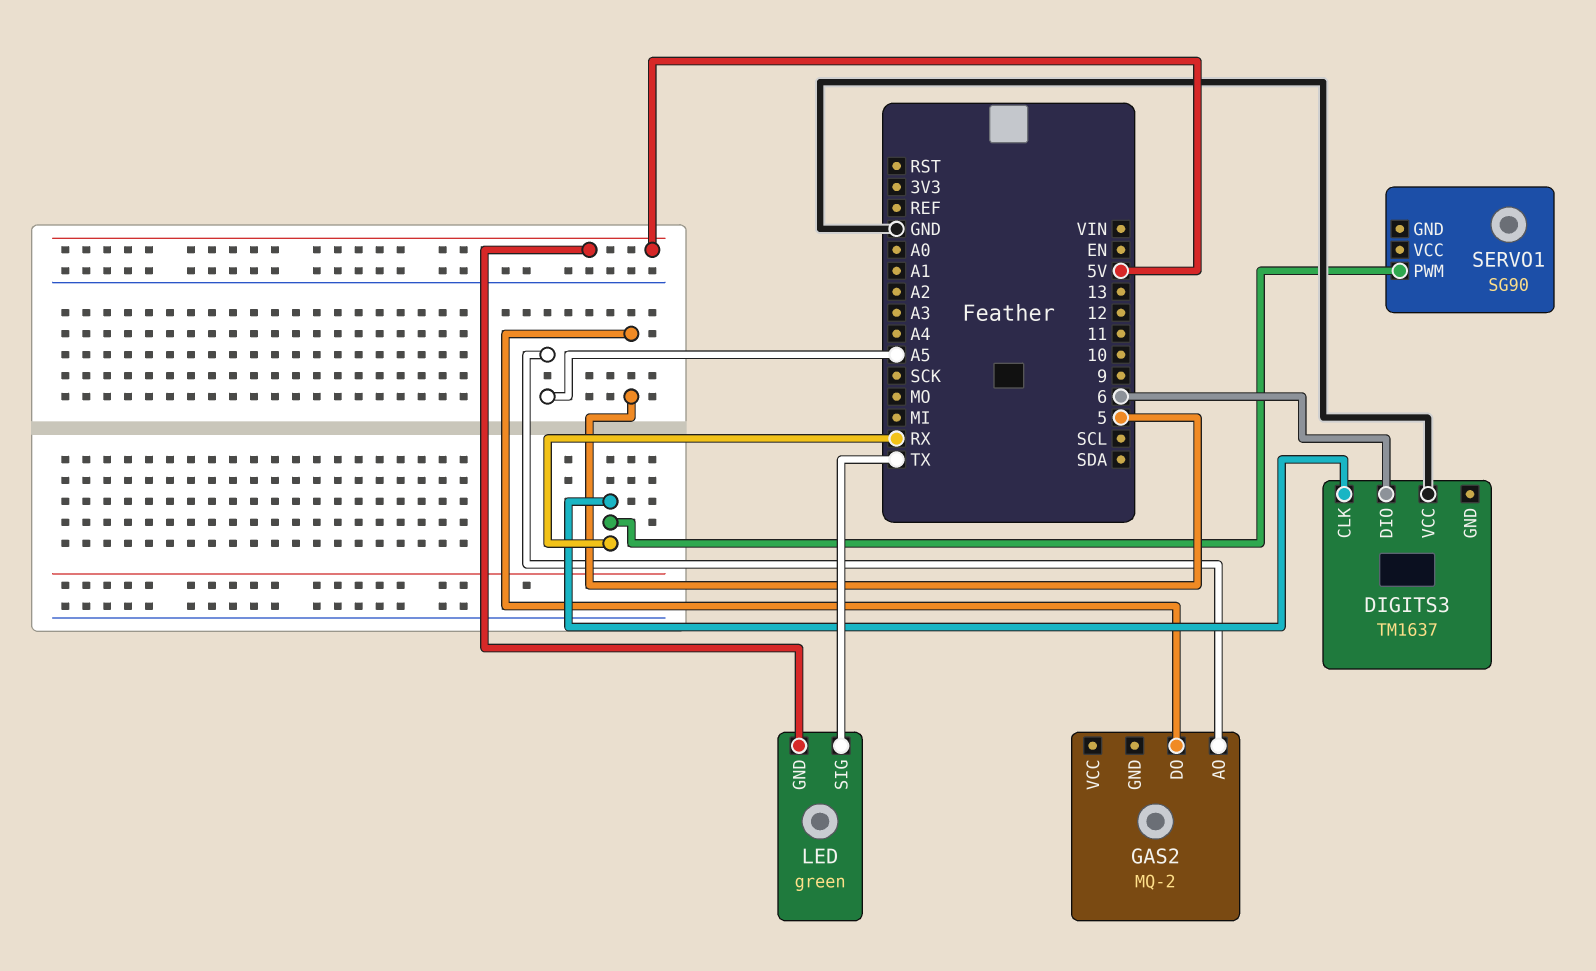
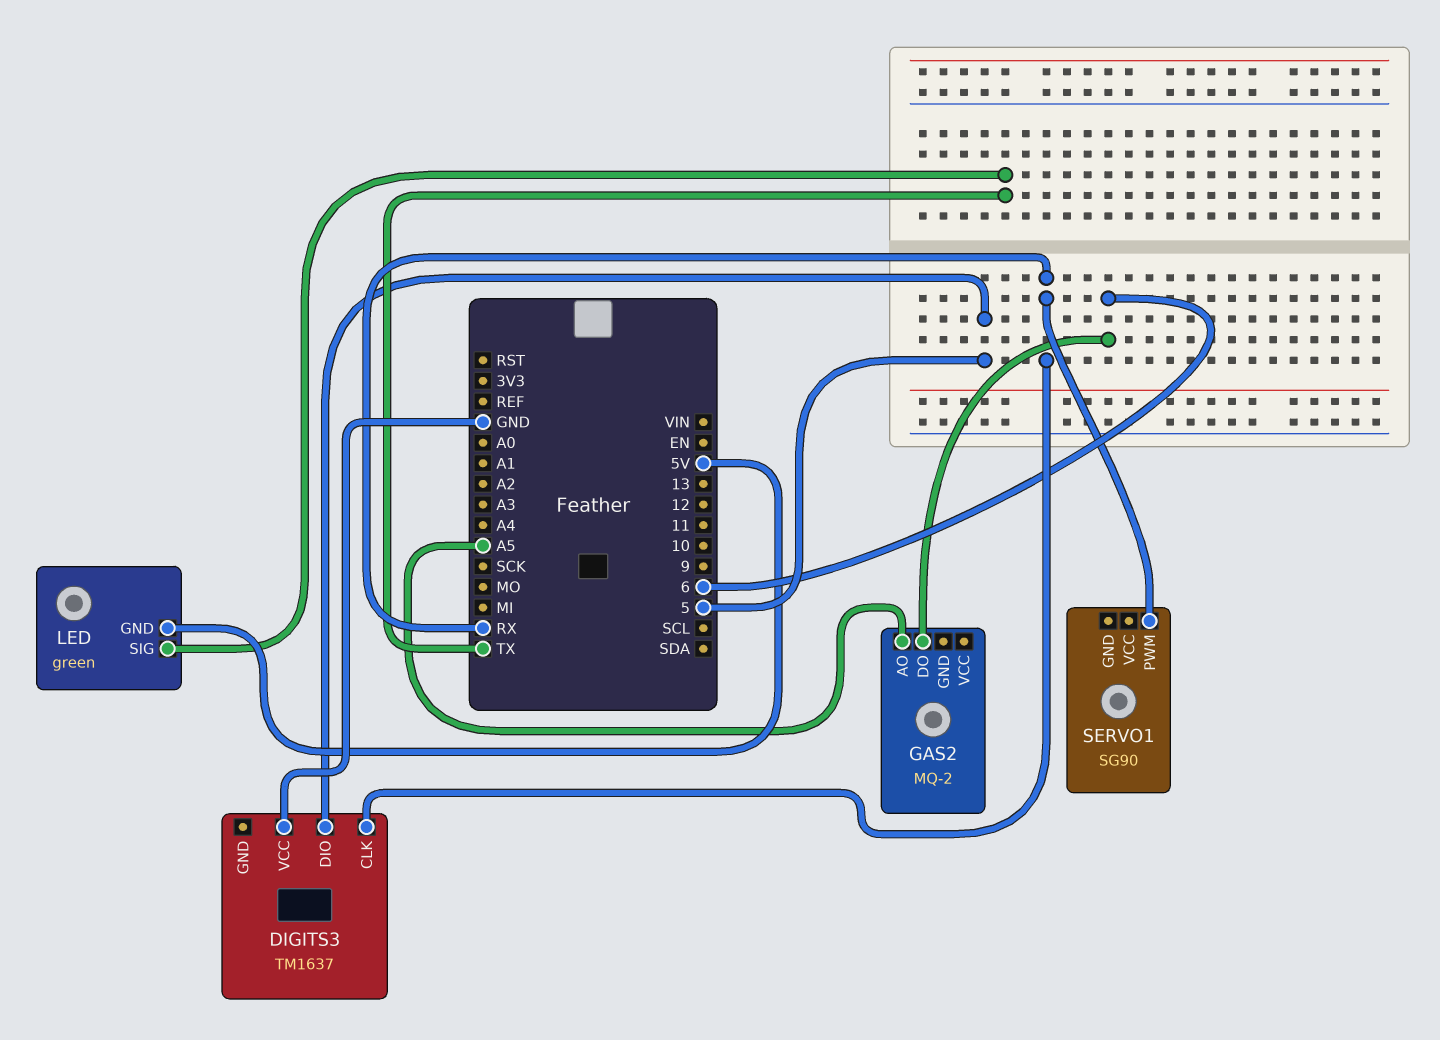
DIGITS3 pin DIO: 6 -> 5
GAS2 pin DO: 5 -> 6

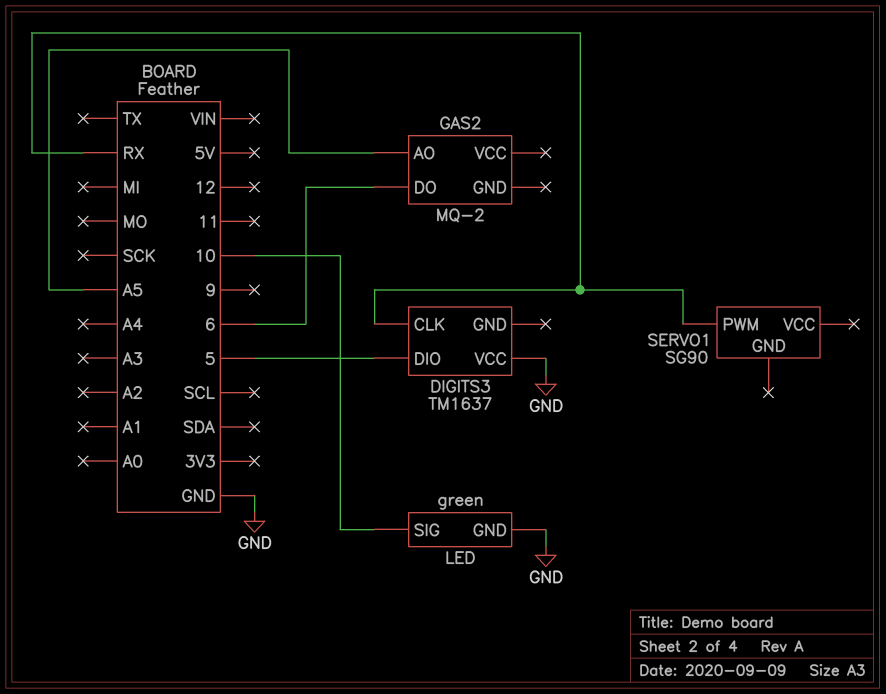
LED pin GND: 5V -> GND
LED pin SIG: TX -> 10

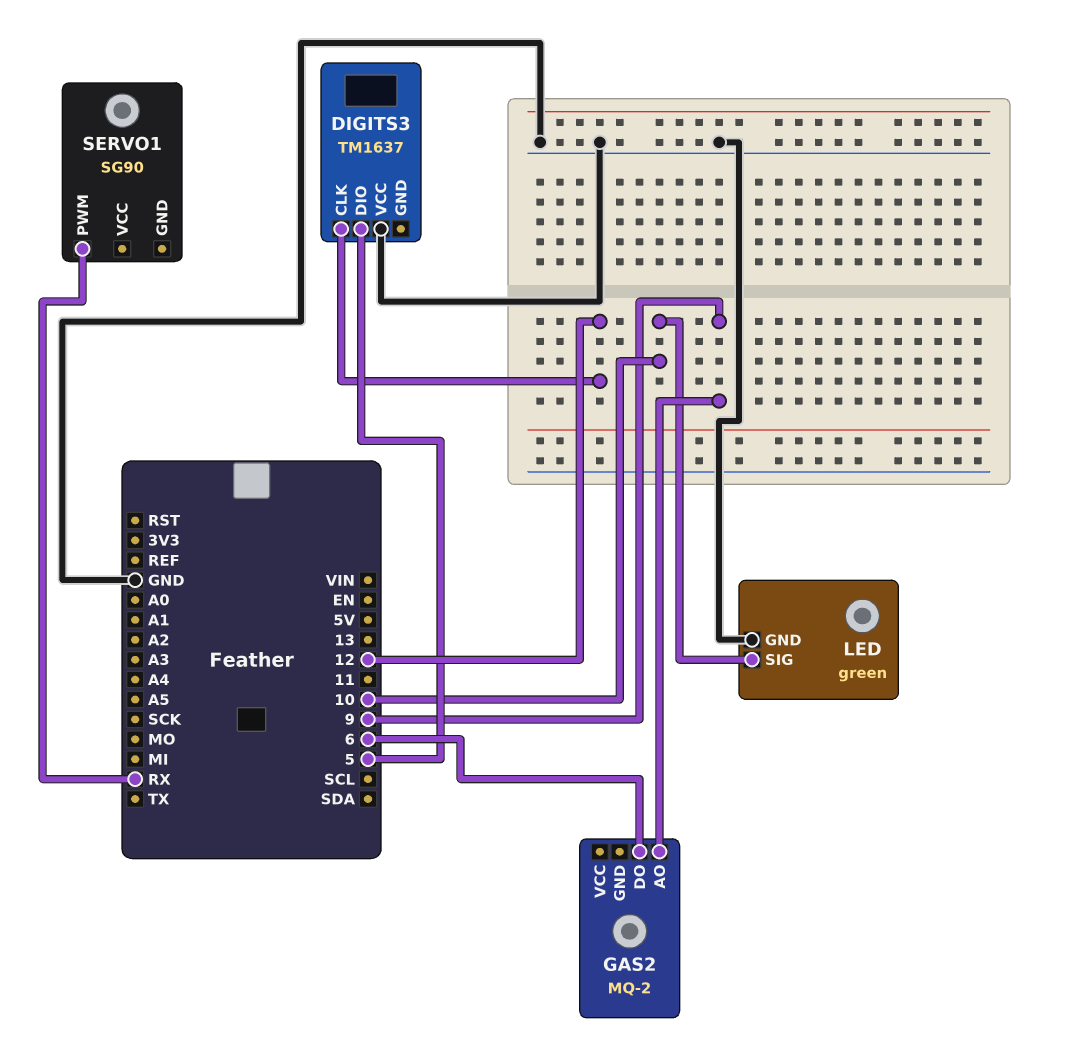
DIGITS3 pin CLK: RX -> 12
GAS2 pin AO: A5 -> 9

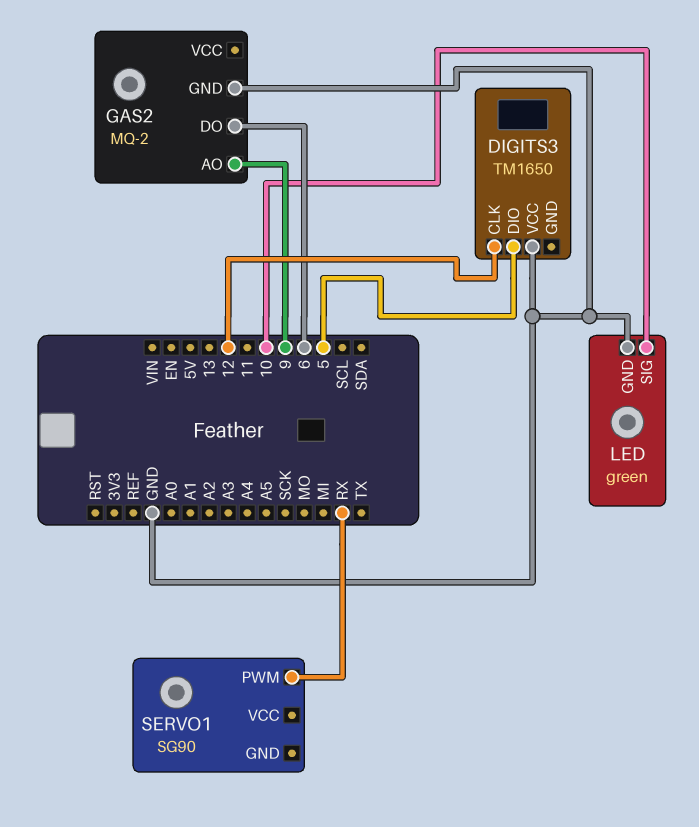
DIGITS3: TM1637 -> TM1650
GAS2 pin GND: none -> GND

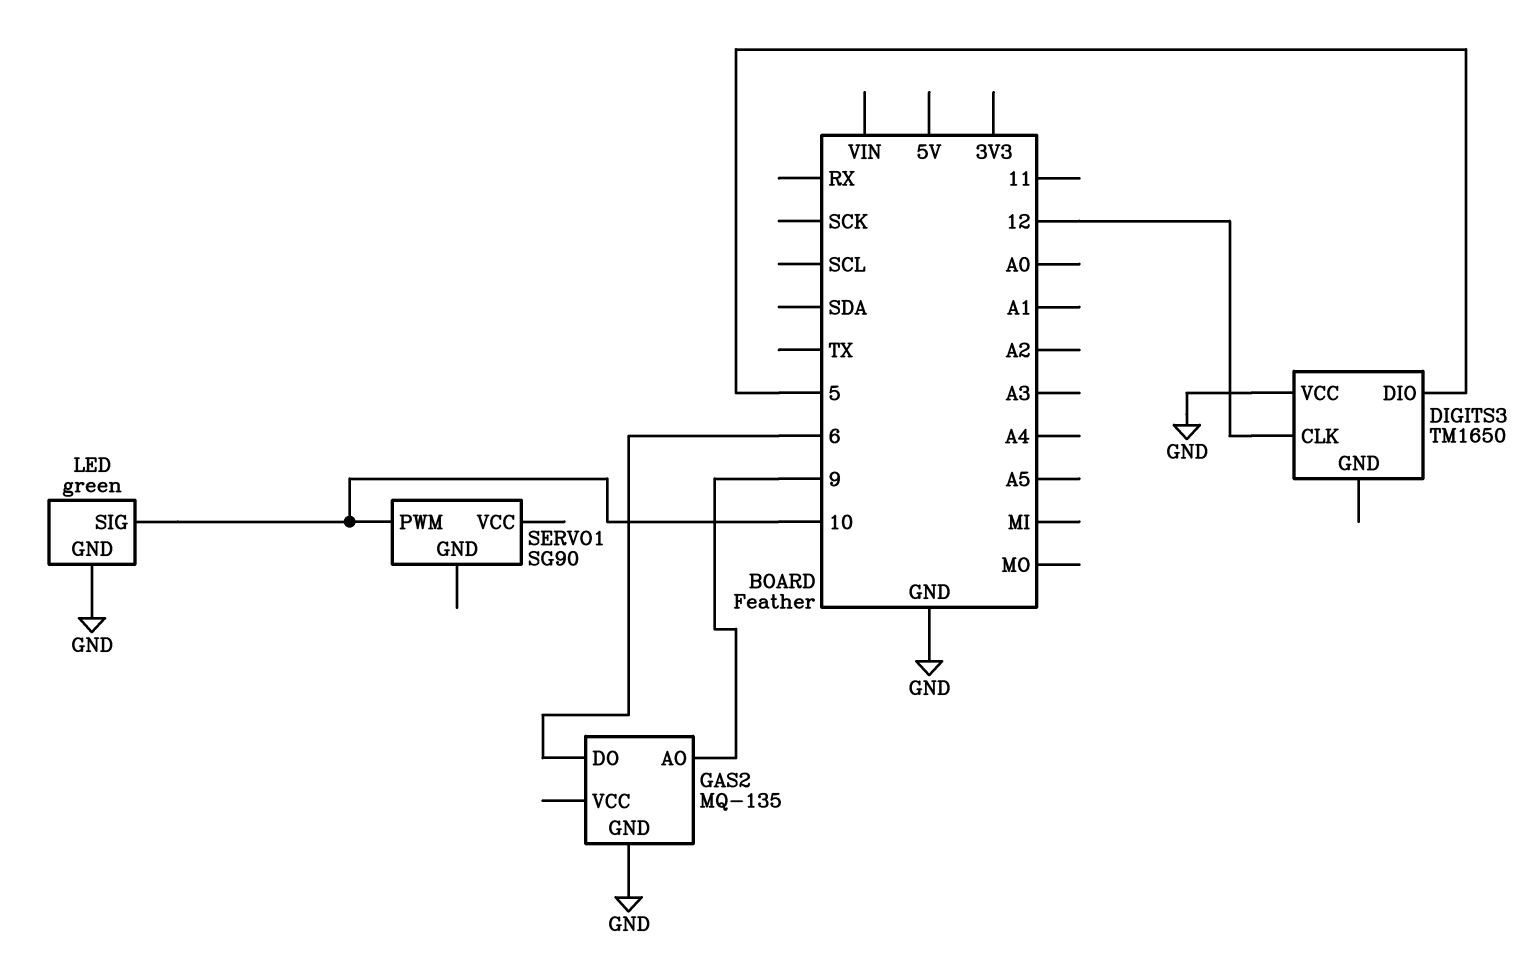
GAS2: MQ-2 -> MQ-135
SERVO1 pin PWM: RX -> 10

